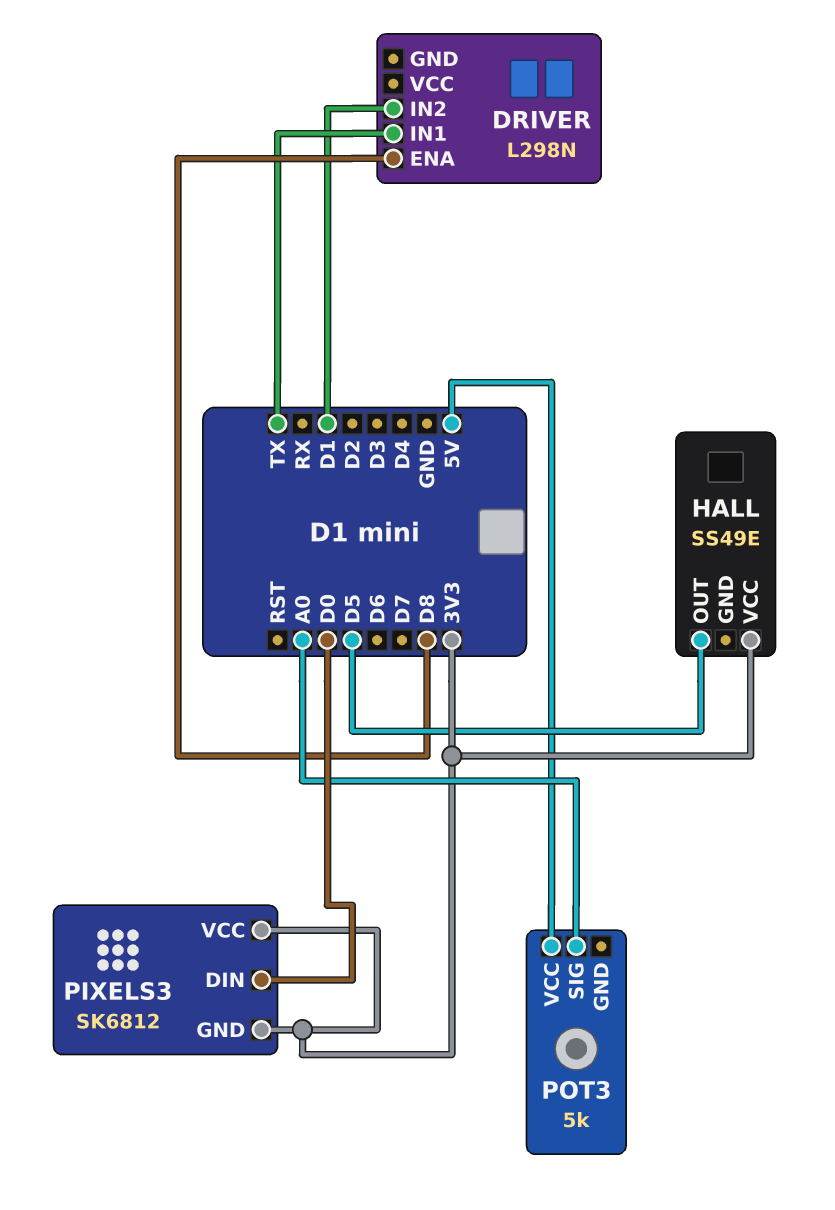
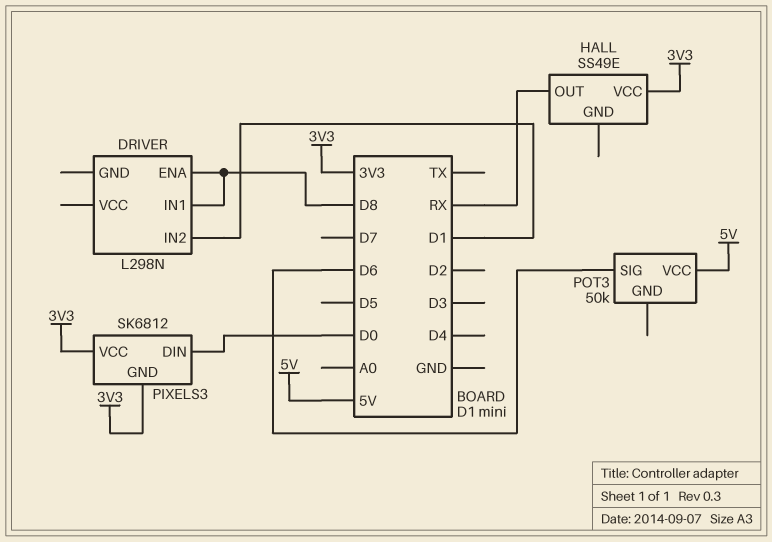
DRIVER pin IN1: TX -> D8
HALL pin OUT: D5 -> RX
POT3: 5k -> 50k
POT3 pin SIG: A0 -> D6

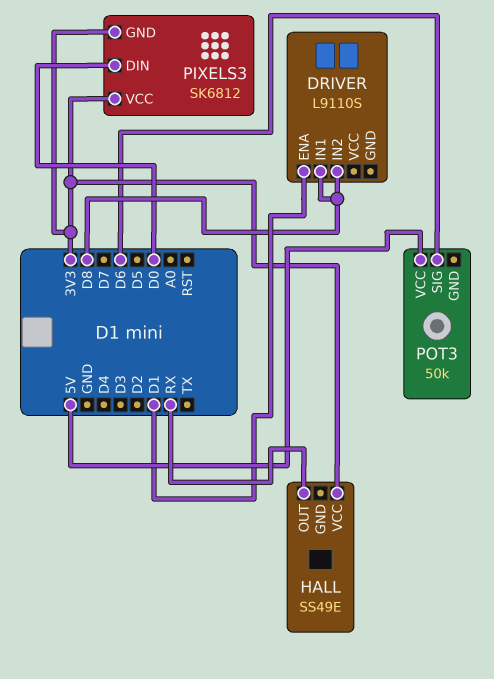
DRIVER: L298N -> L9110S
DRIVER pin ENA: D8 -> D1
DRIVER pin IN2: D1 -> D8

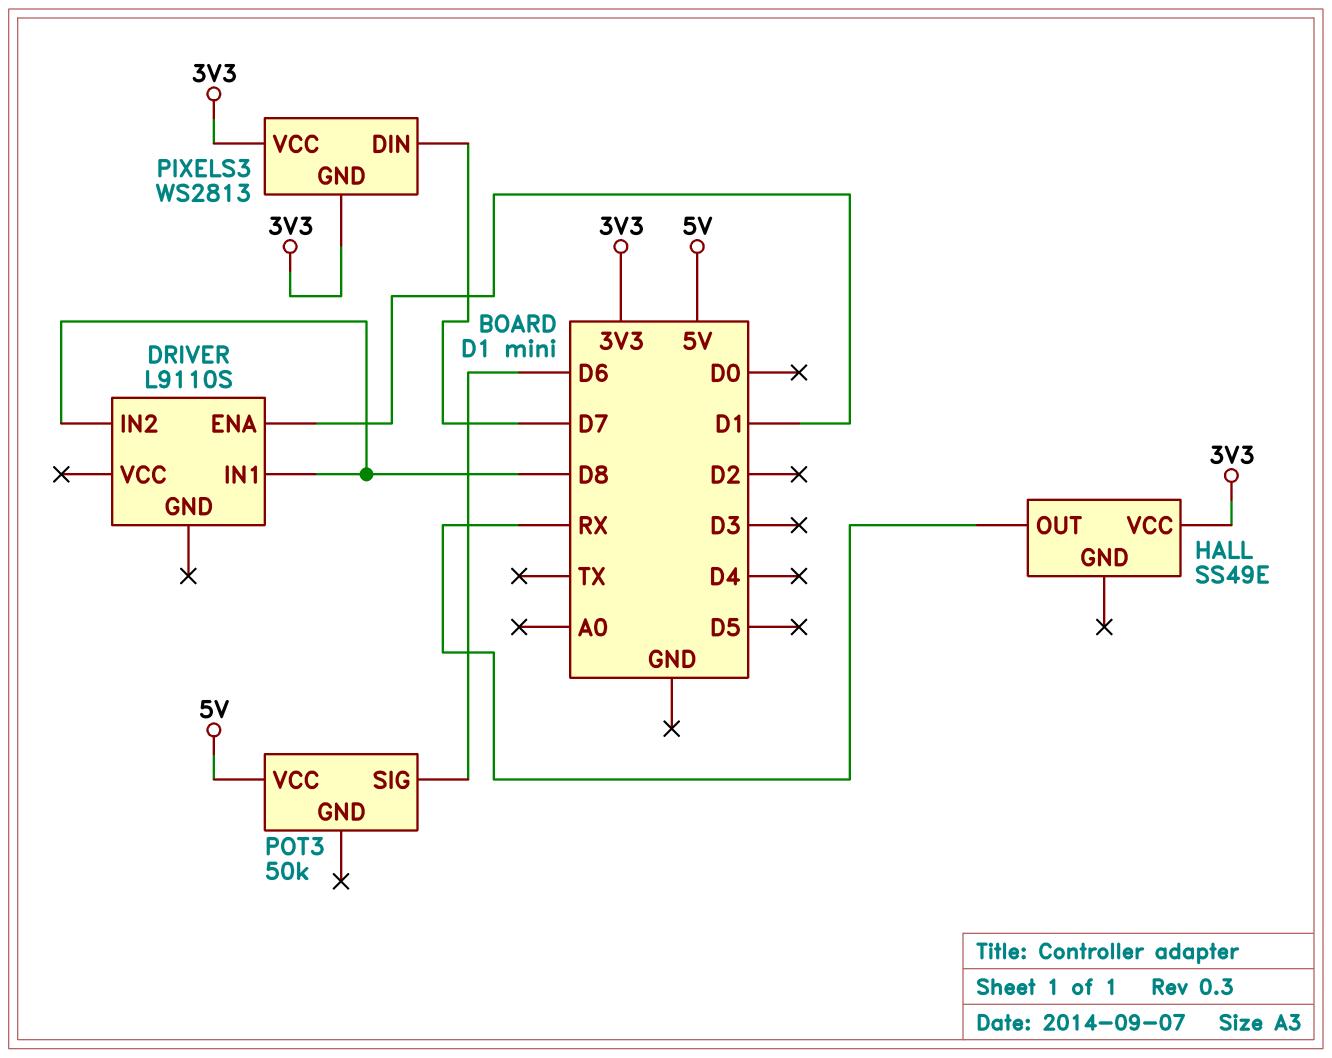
PIXELS3: SK6812 -> WS2813
PIXELS3 pin DIN: D0 -> D7

